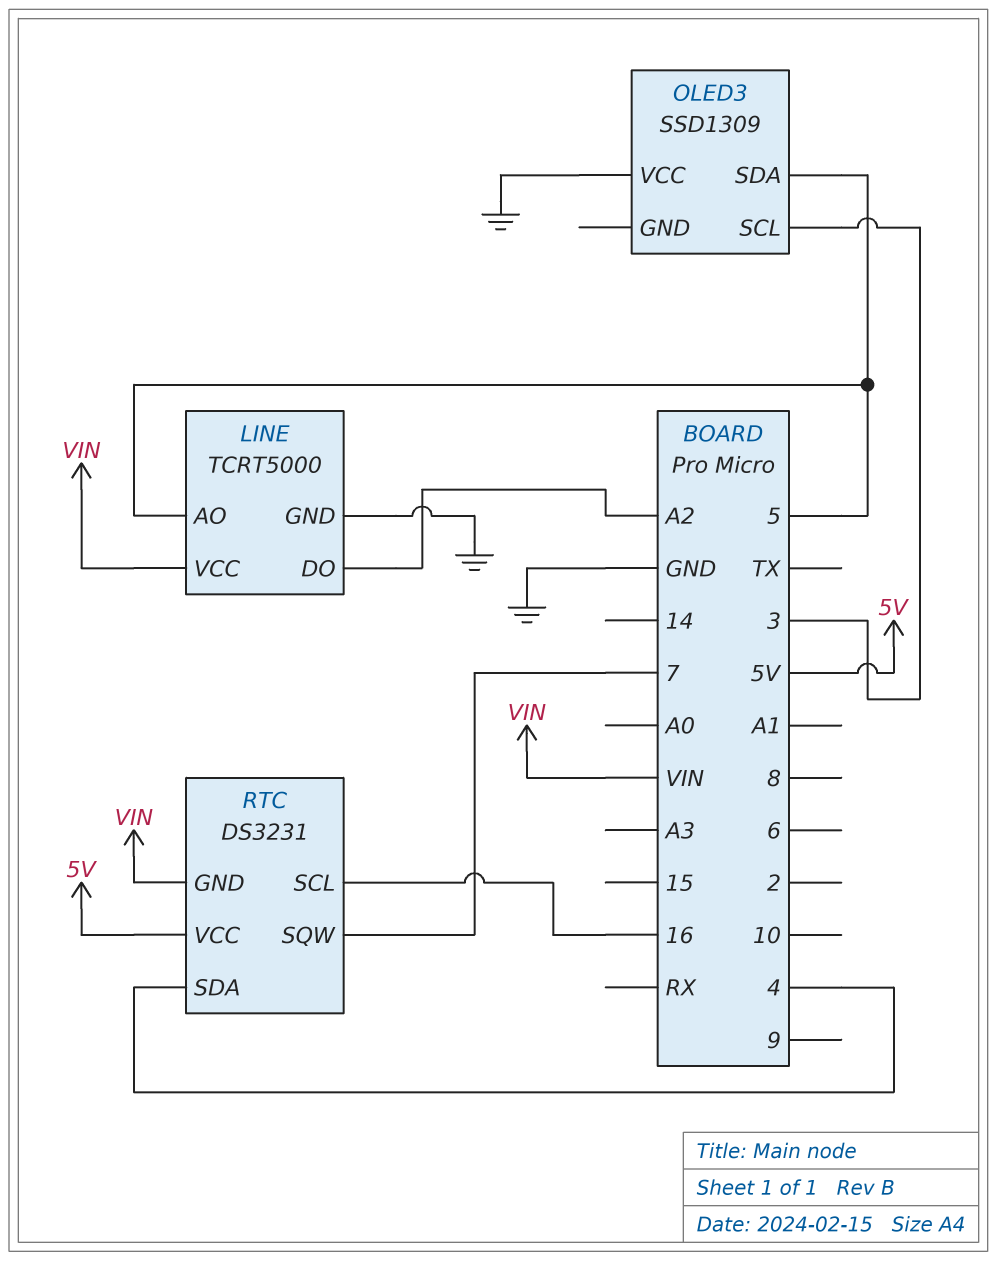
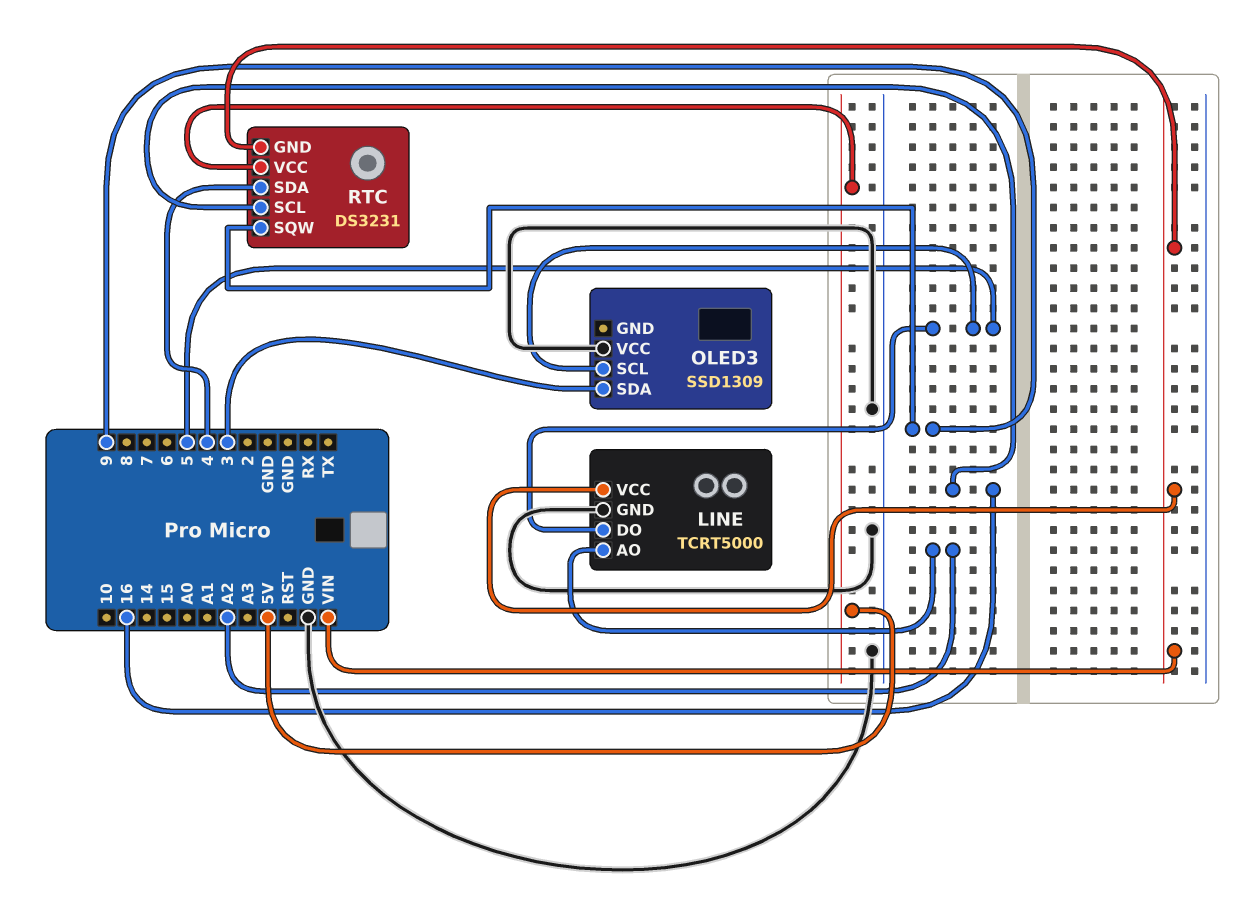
LINE pin AO: 5 -> A2
LINE pin DO: A2 -> 5
OLED3 pin SCL: 3 -> 5
OLED3 pin SDA: 5 -> 3
RTC pin SQW: 7 -> 9

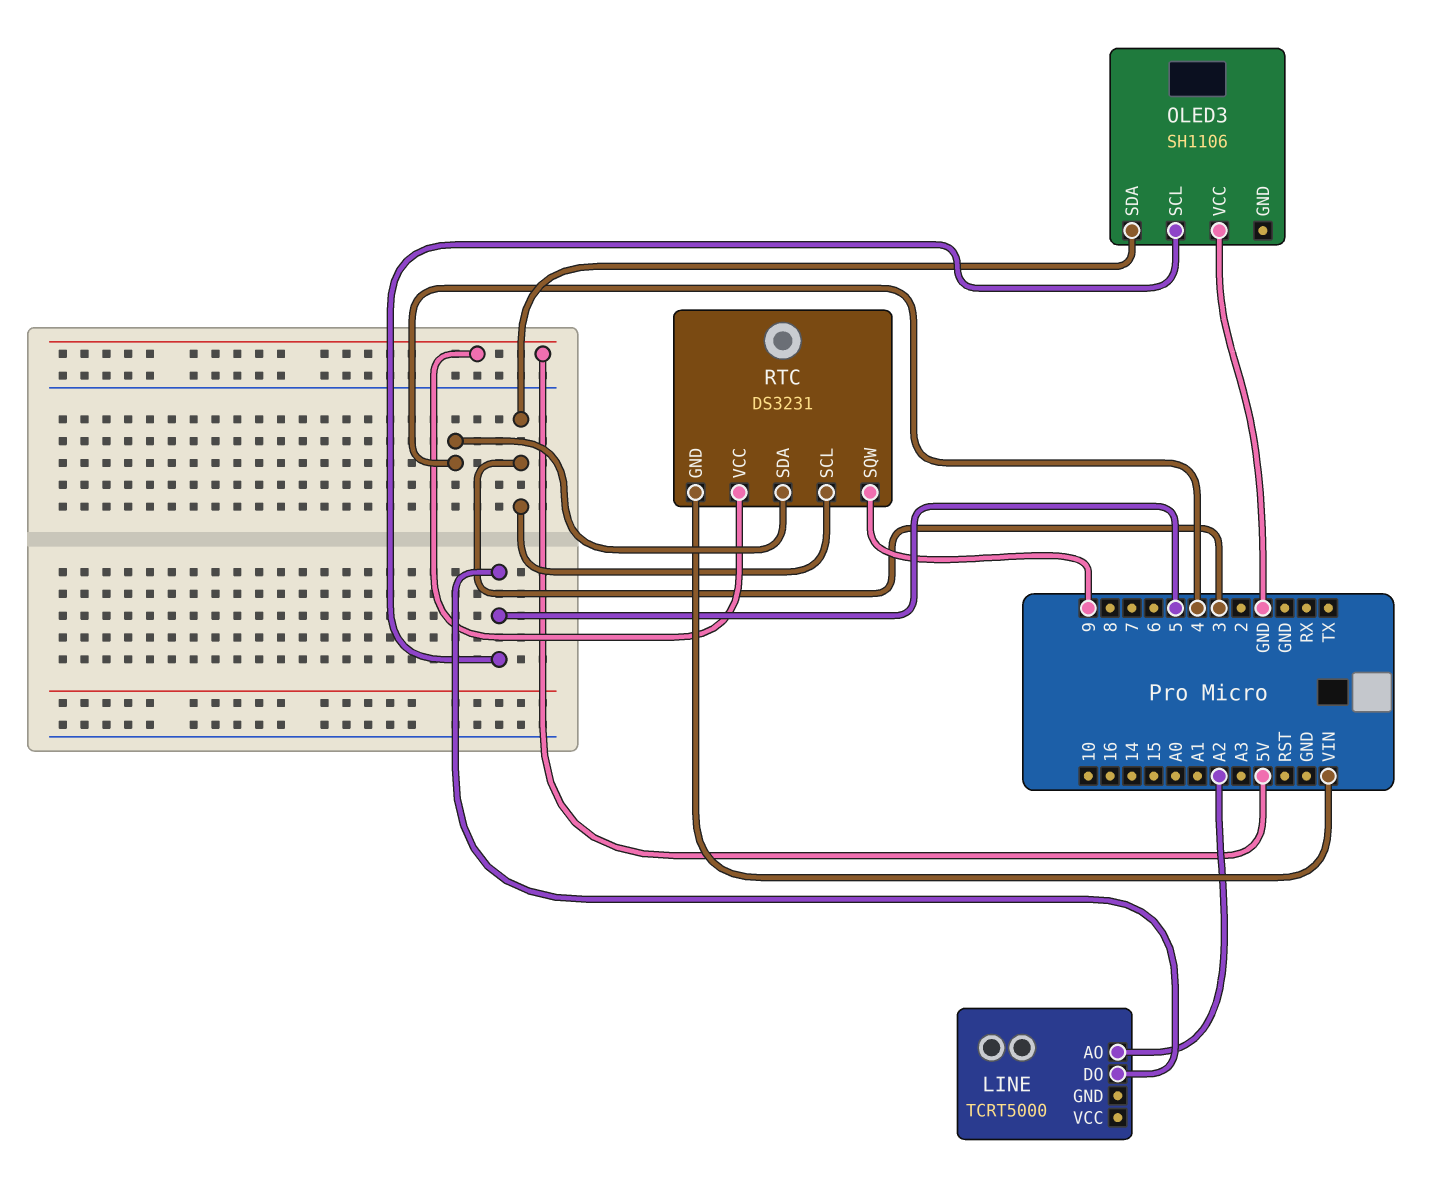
LINE pin GND: GND -> none
LINE pin VCC: VIN -> none
OLED3: SSD1309 -> SH1106
RTC pin SCL: 16 -> 3

